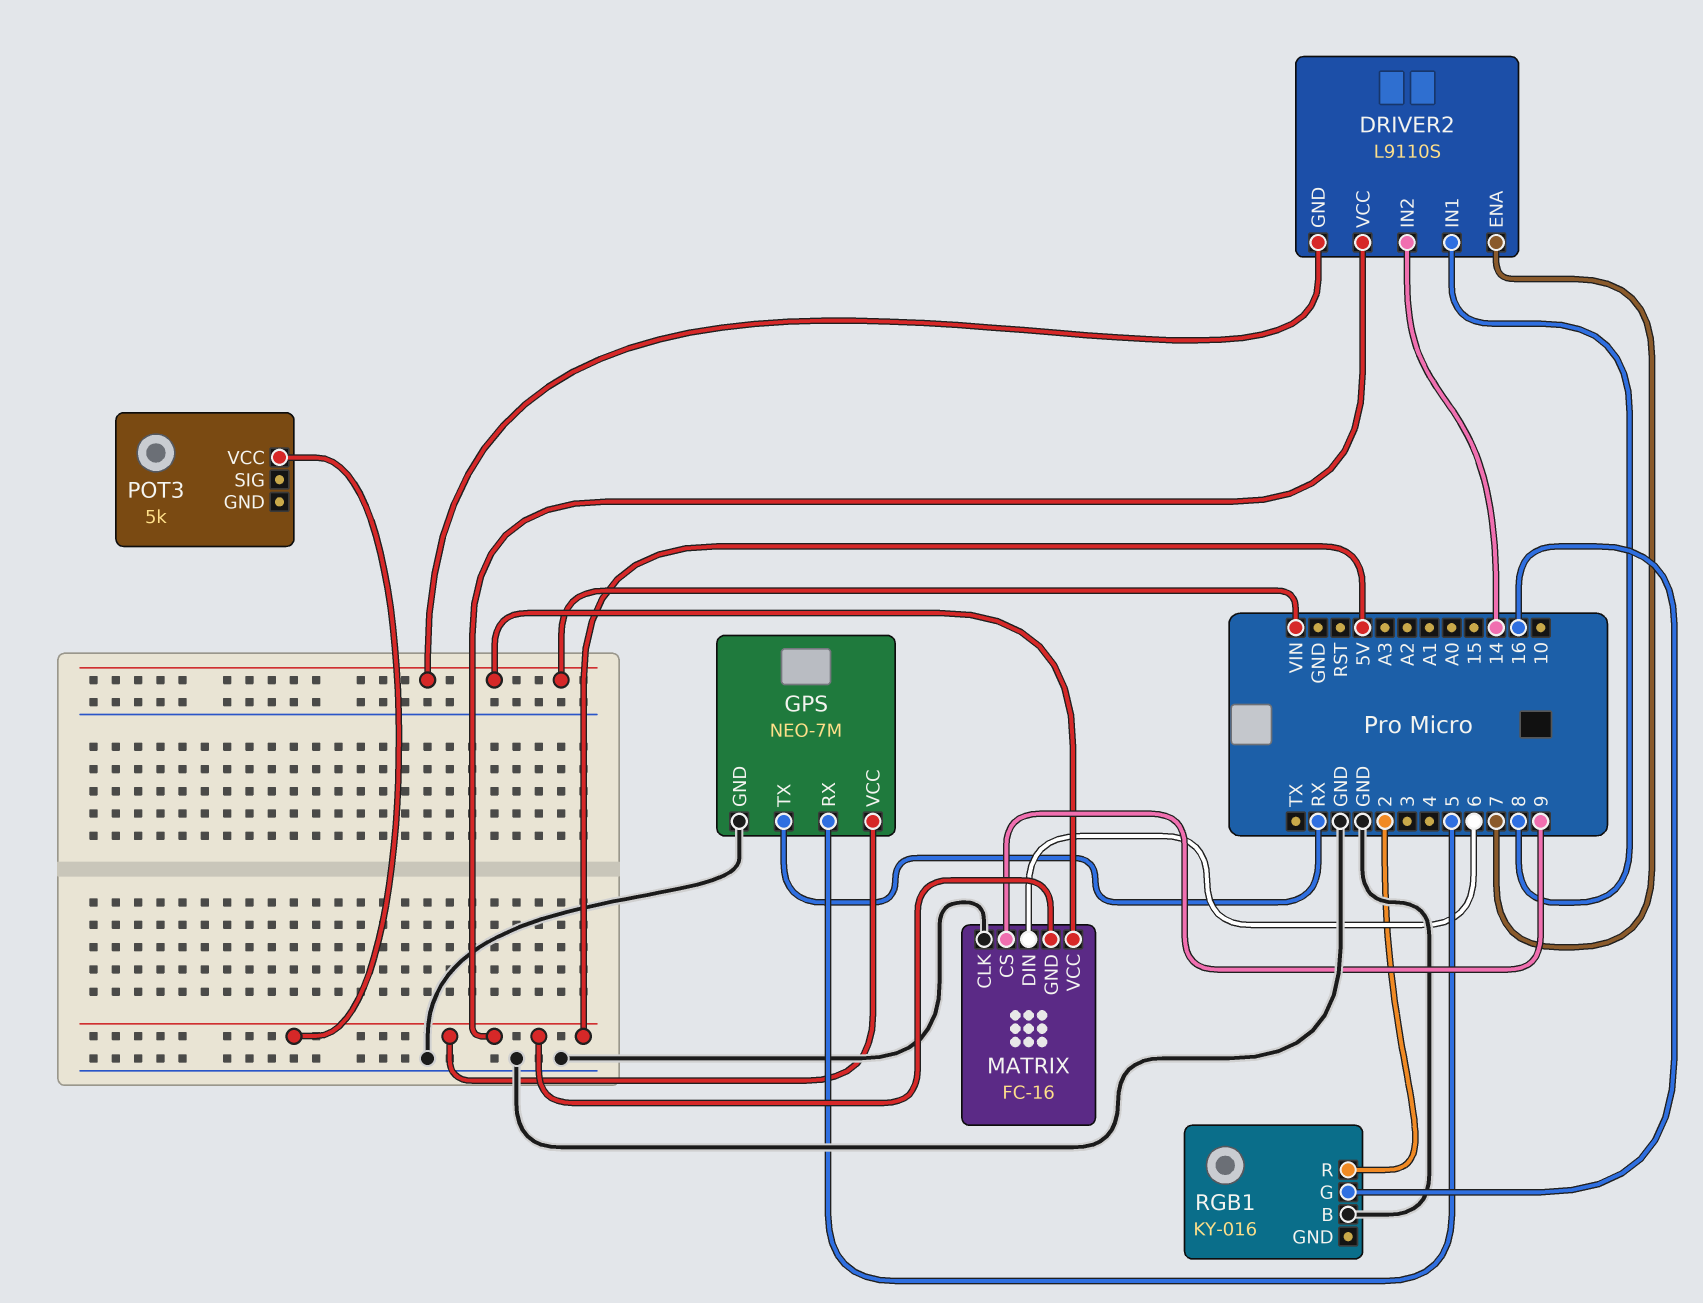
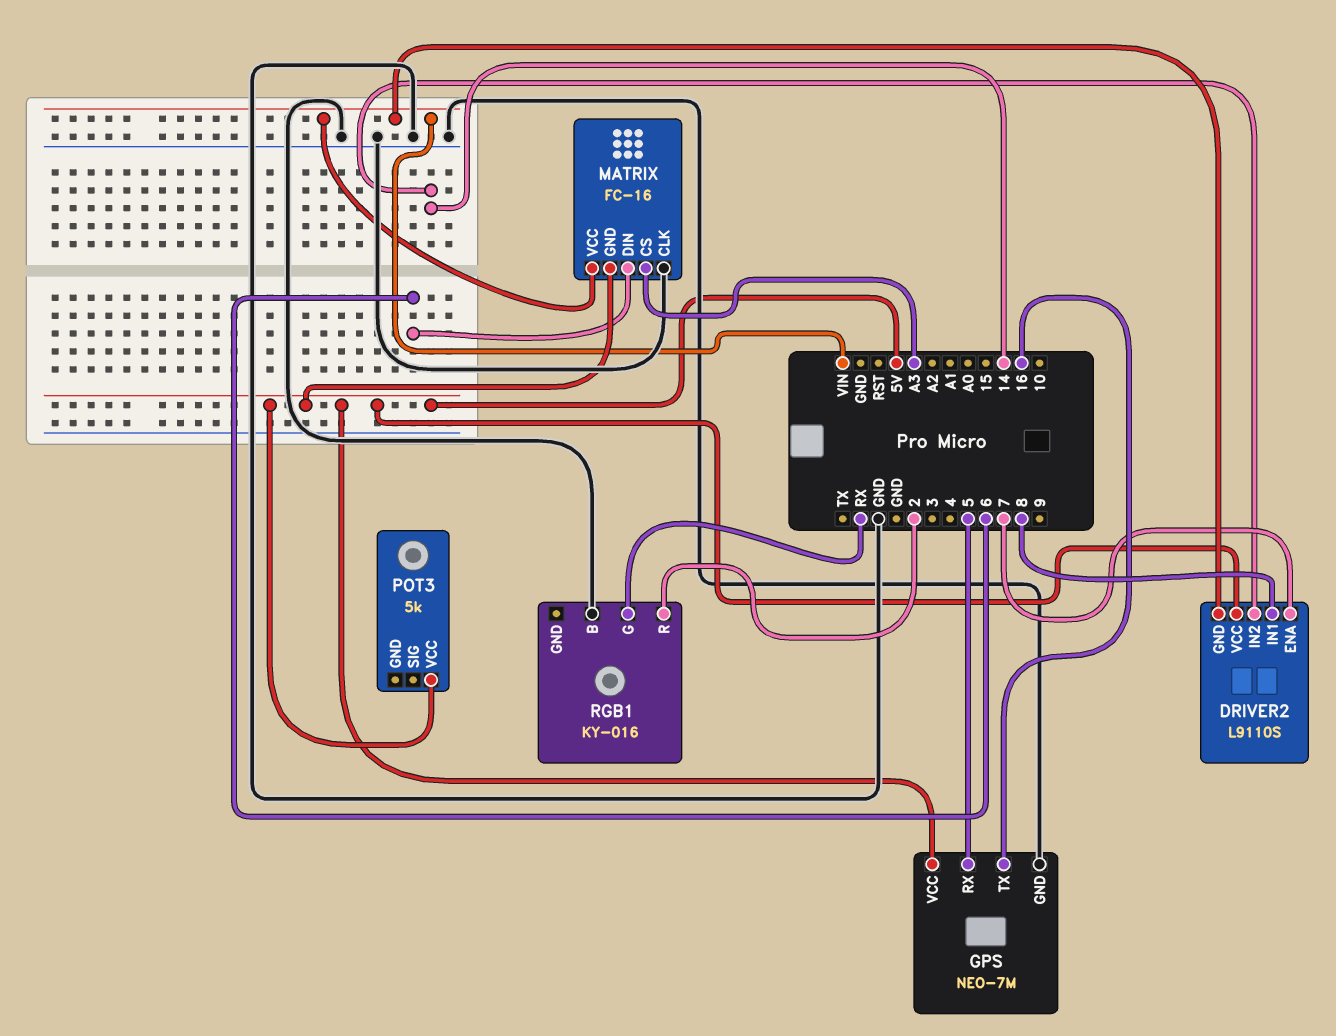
GPS pin TX: RX -> 16
MATRIX pin CS: 9 -> A3
RGB1 pin G: 16 -> RX

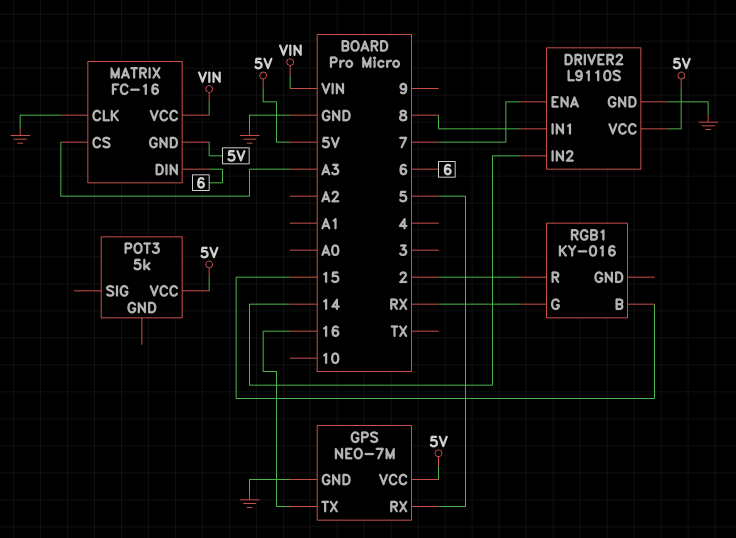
DRIVER2 pin GND: VIN -> GND
RGB1 pin B: GND -> 15

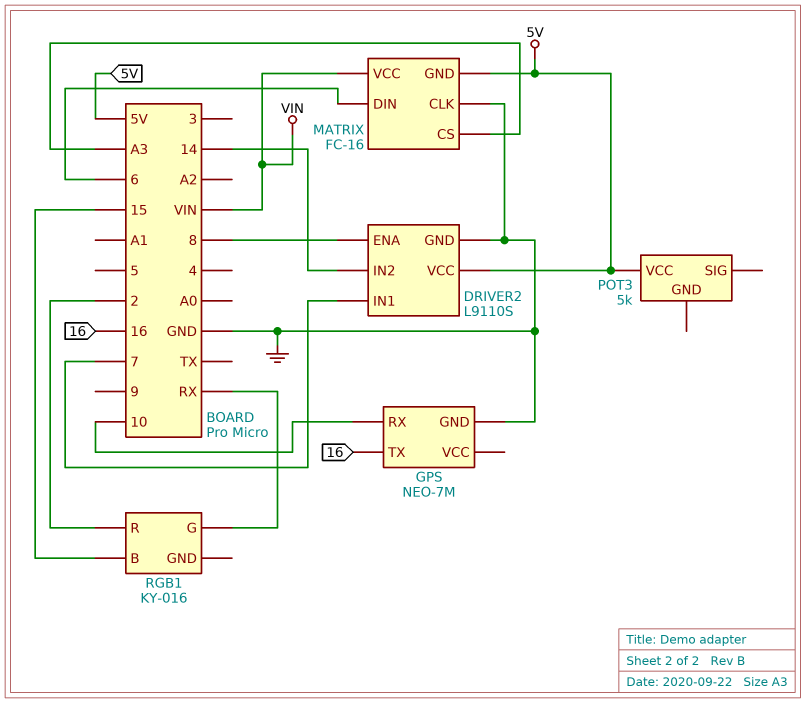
DRIVER2 pin ENA: 7 -> 8
DRIVER2 pin IN1: 8 -> 7
GPS pin RX: 5 -> 10
GPS pin VCC: 5V -> none

